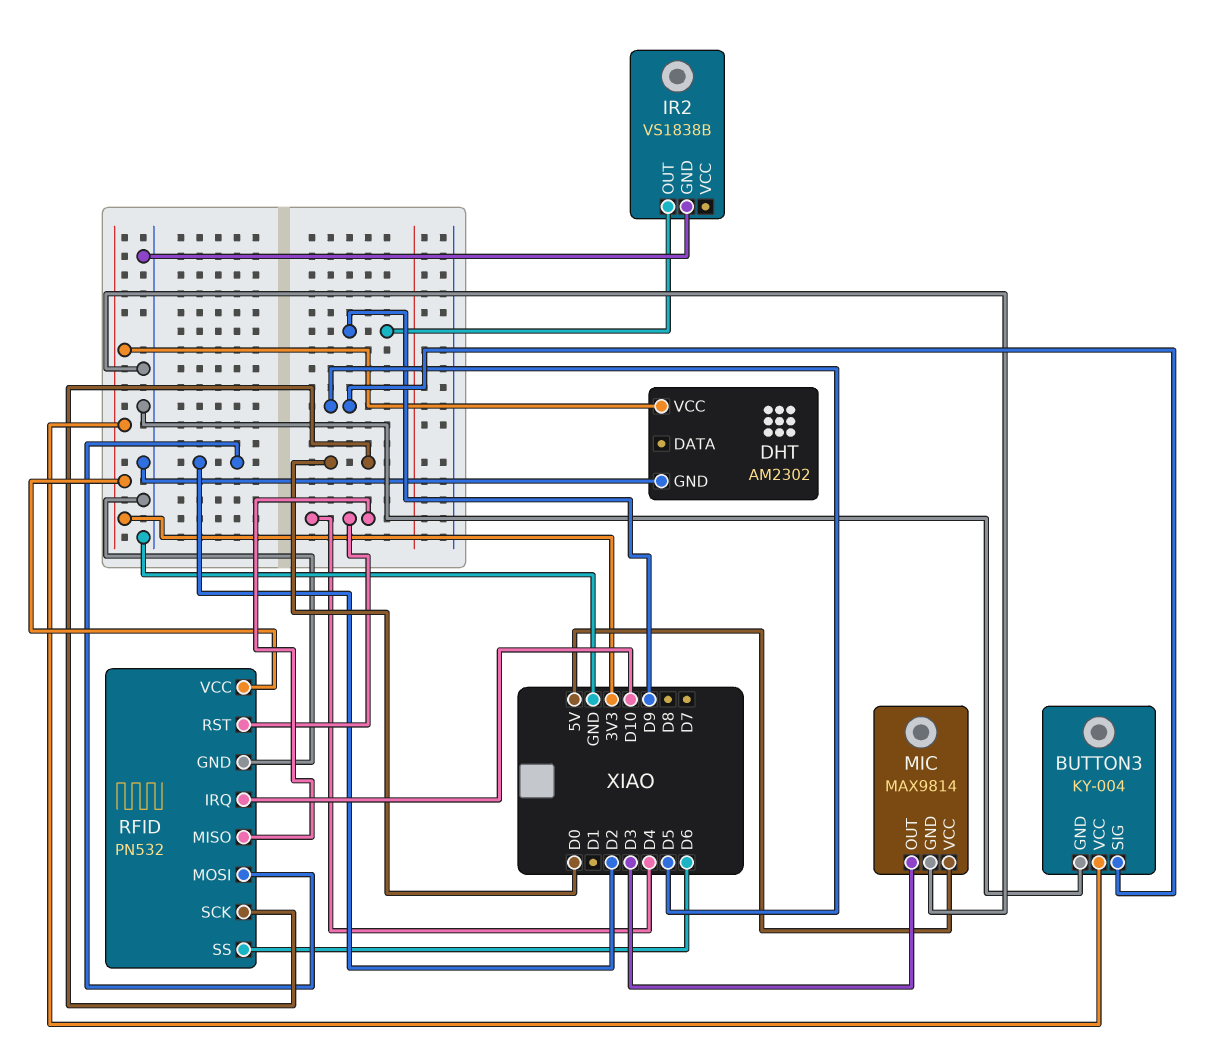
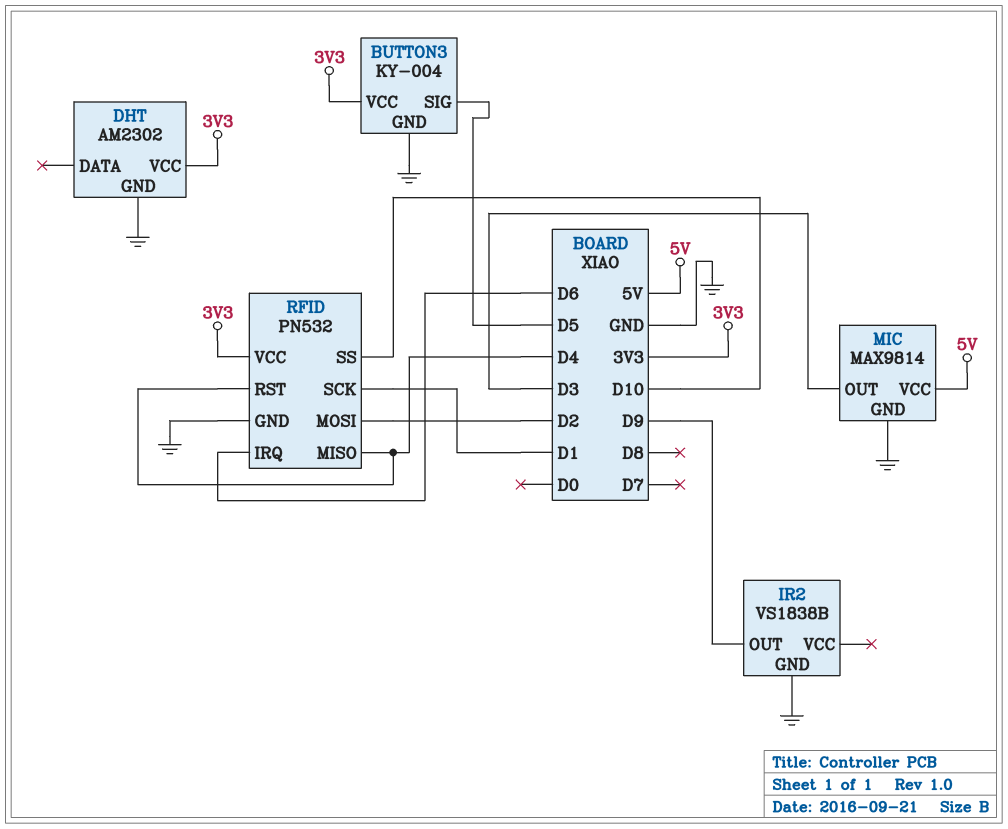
RFID pin IRQ: D10 -> D6
RFID pin SCK: D0 -> D1
RFID pin SS: D6 -> D10

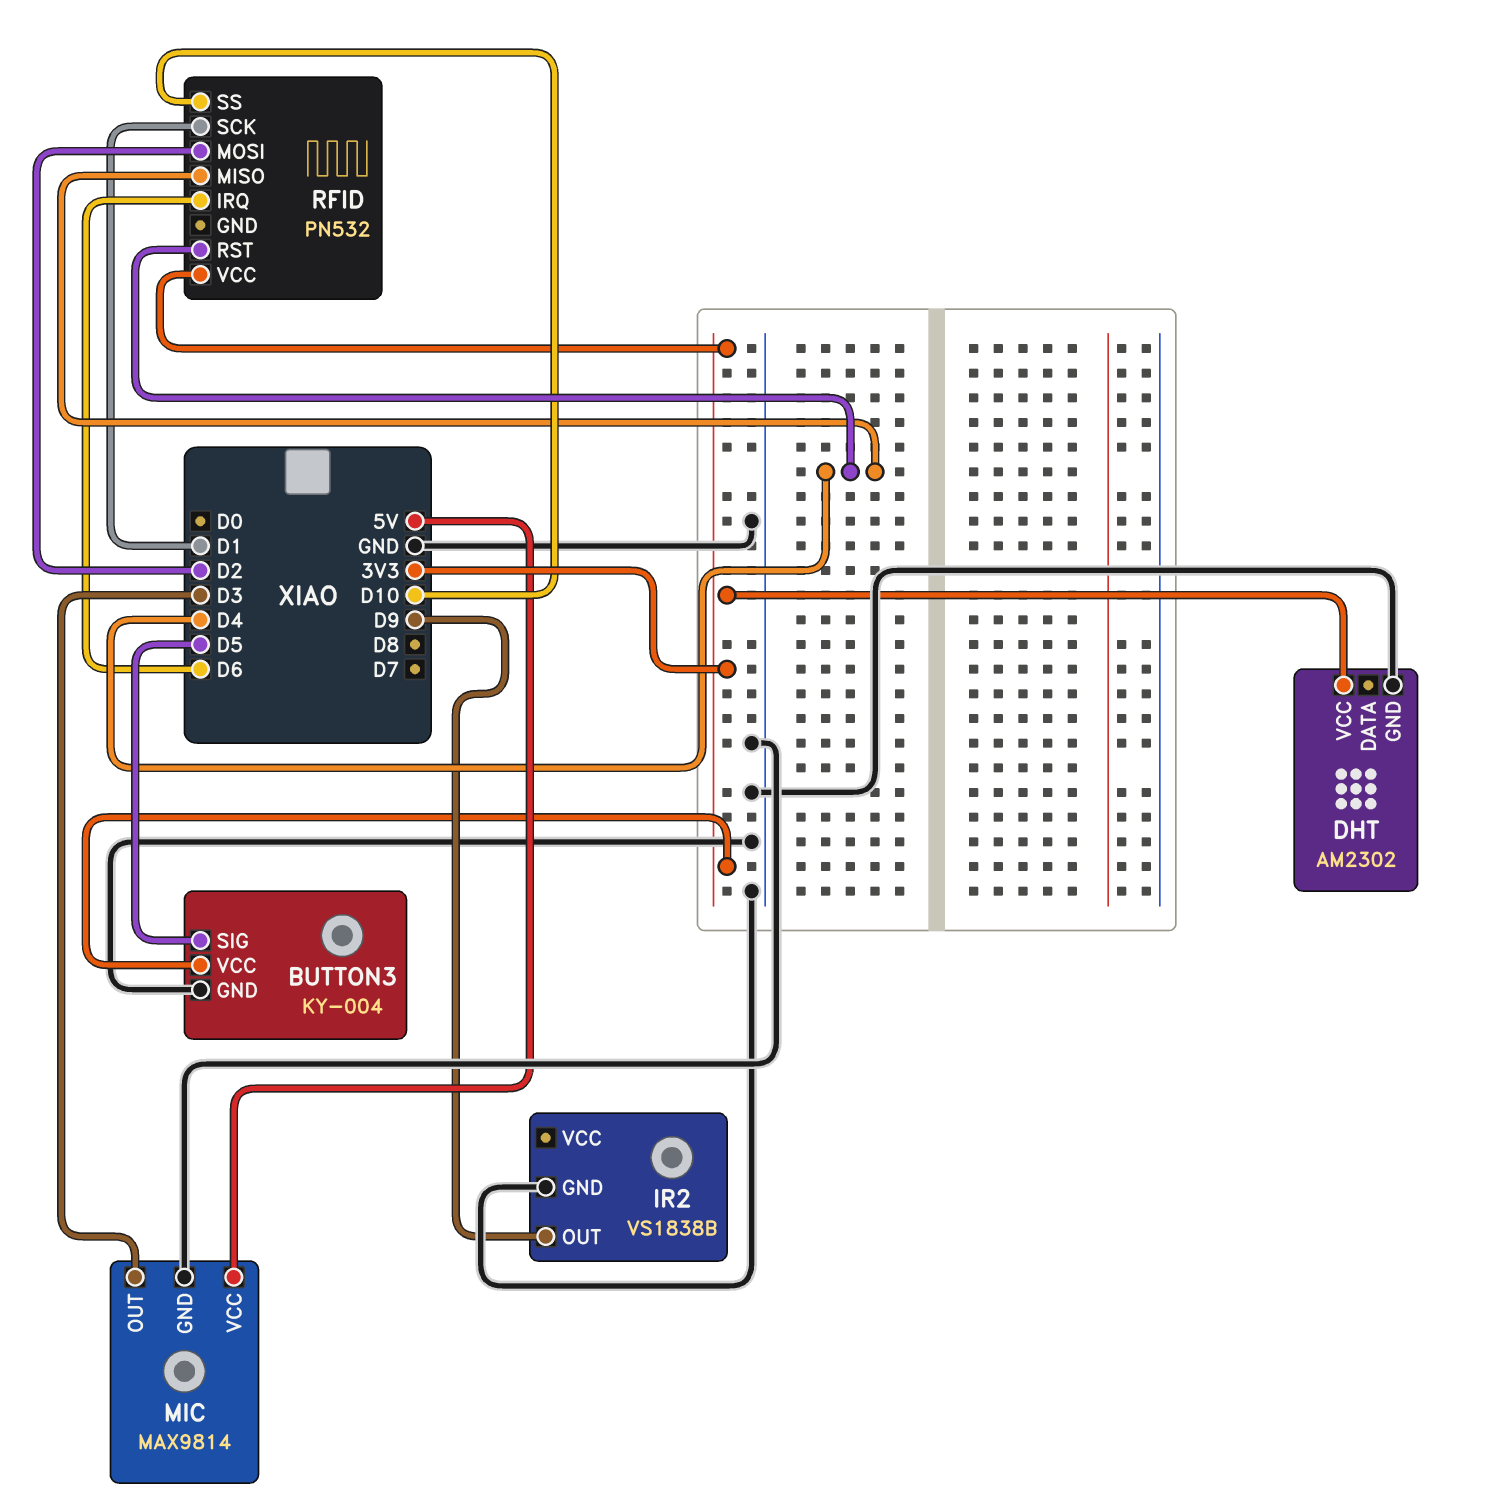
RFID pin GND: GND -> none

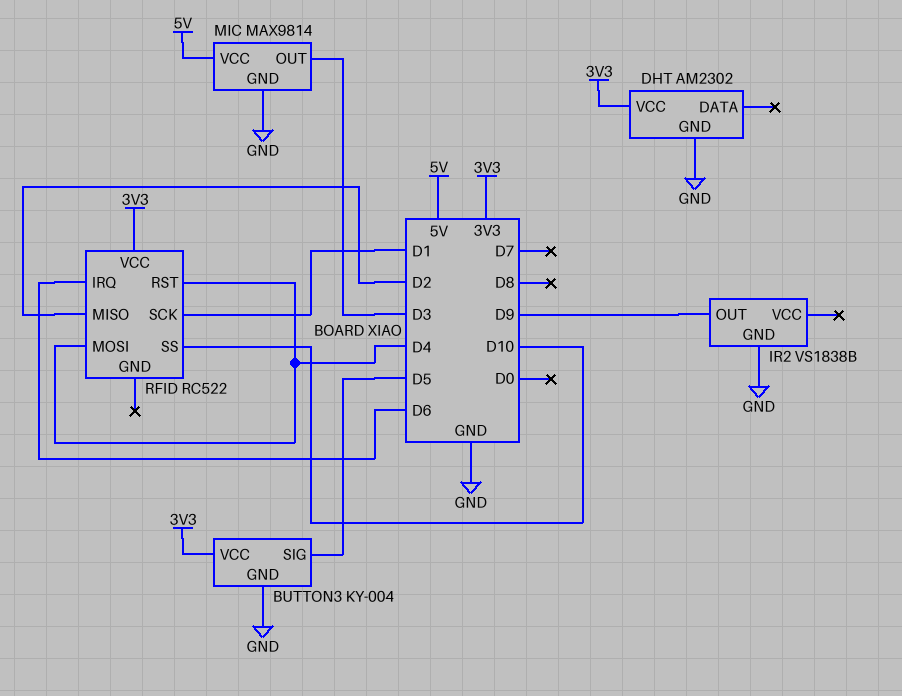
RFID: PN532 -> RC522
RFID pin MISO: D4 -> D2
RFID pin MOSI: D2 -> D4

